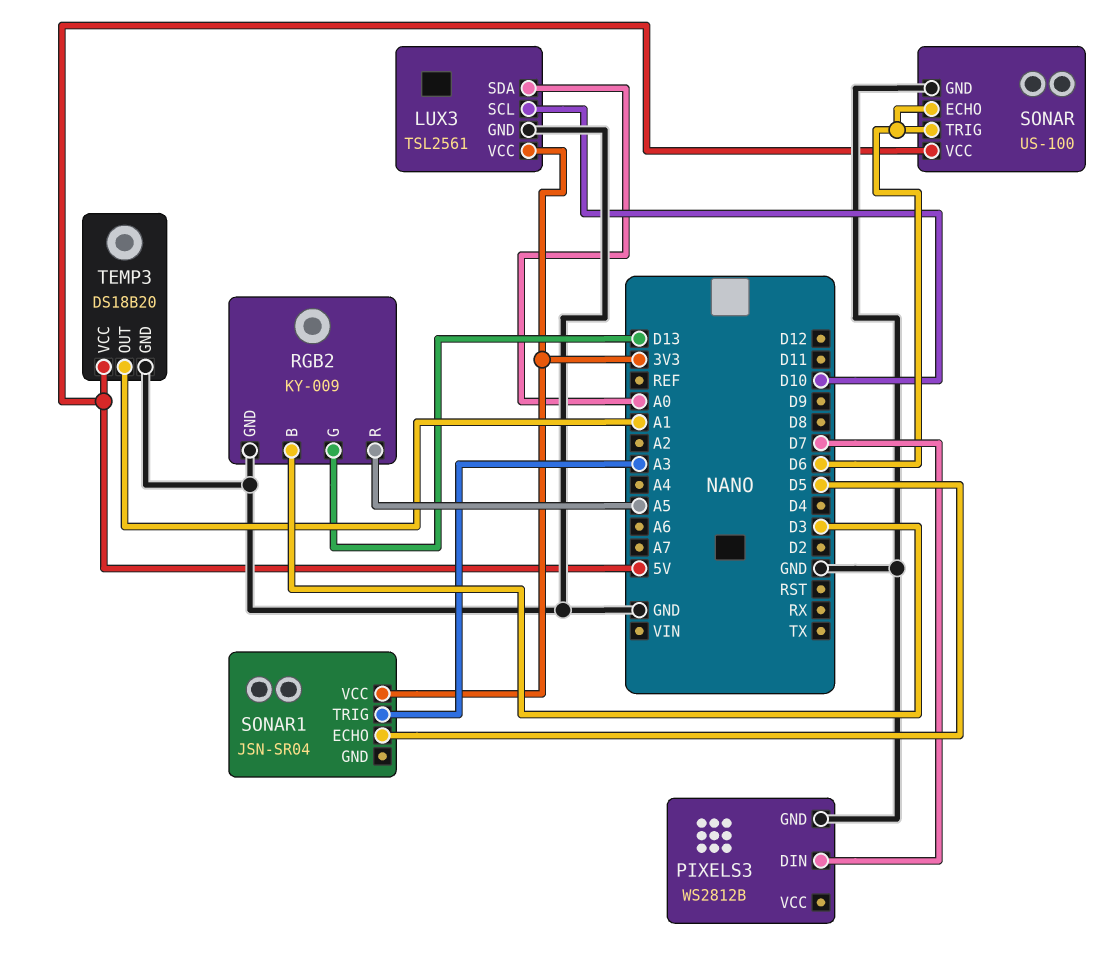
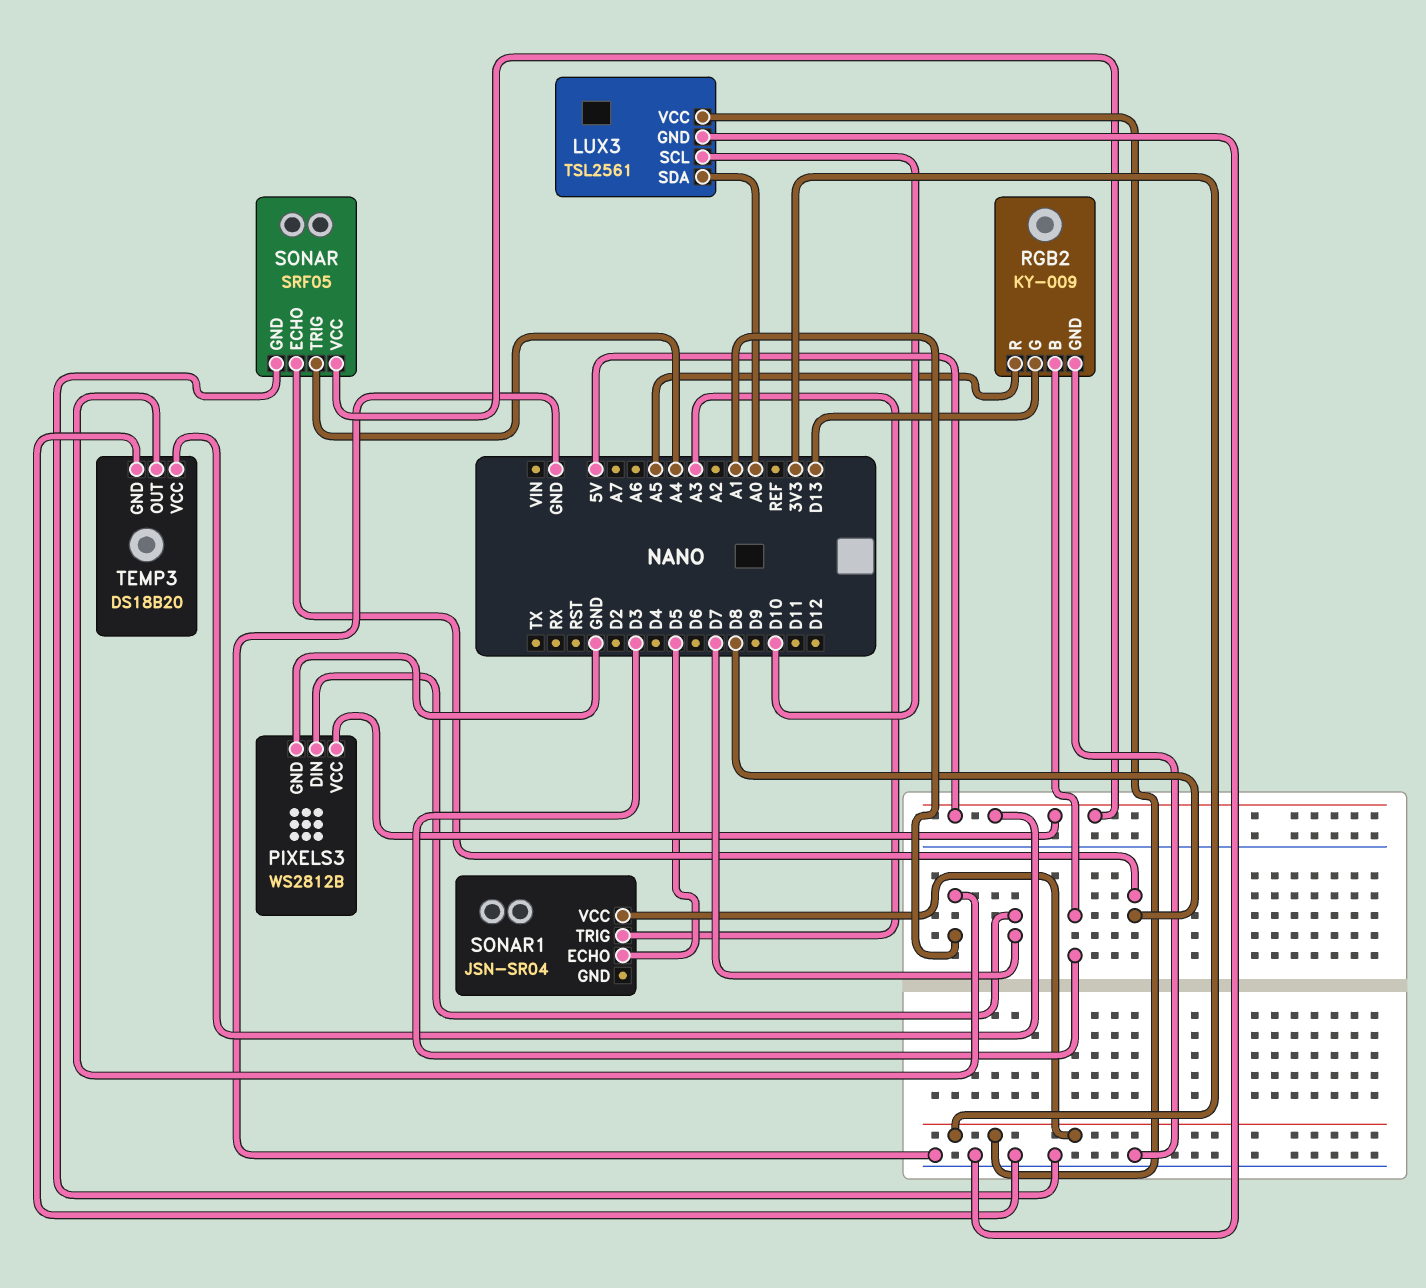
PIXELS3 pin VCC: none -> 5V
SONAR: US-100 -> SRF05
SONAR pin ECHO: D6 -> D8
SONAR pin TRIG: D6 -> A4

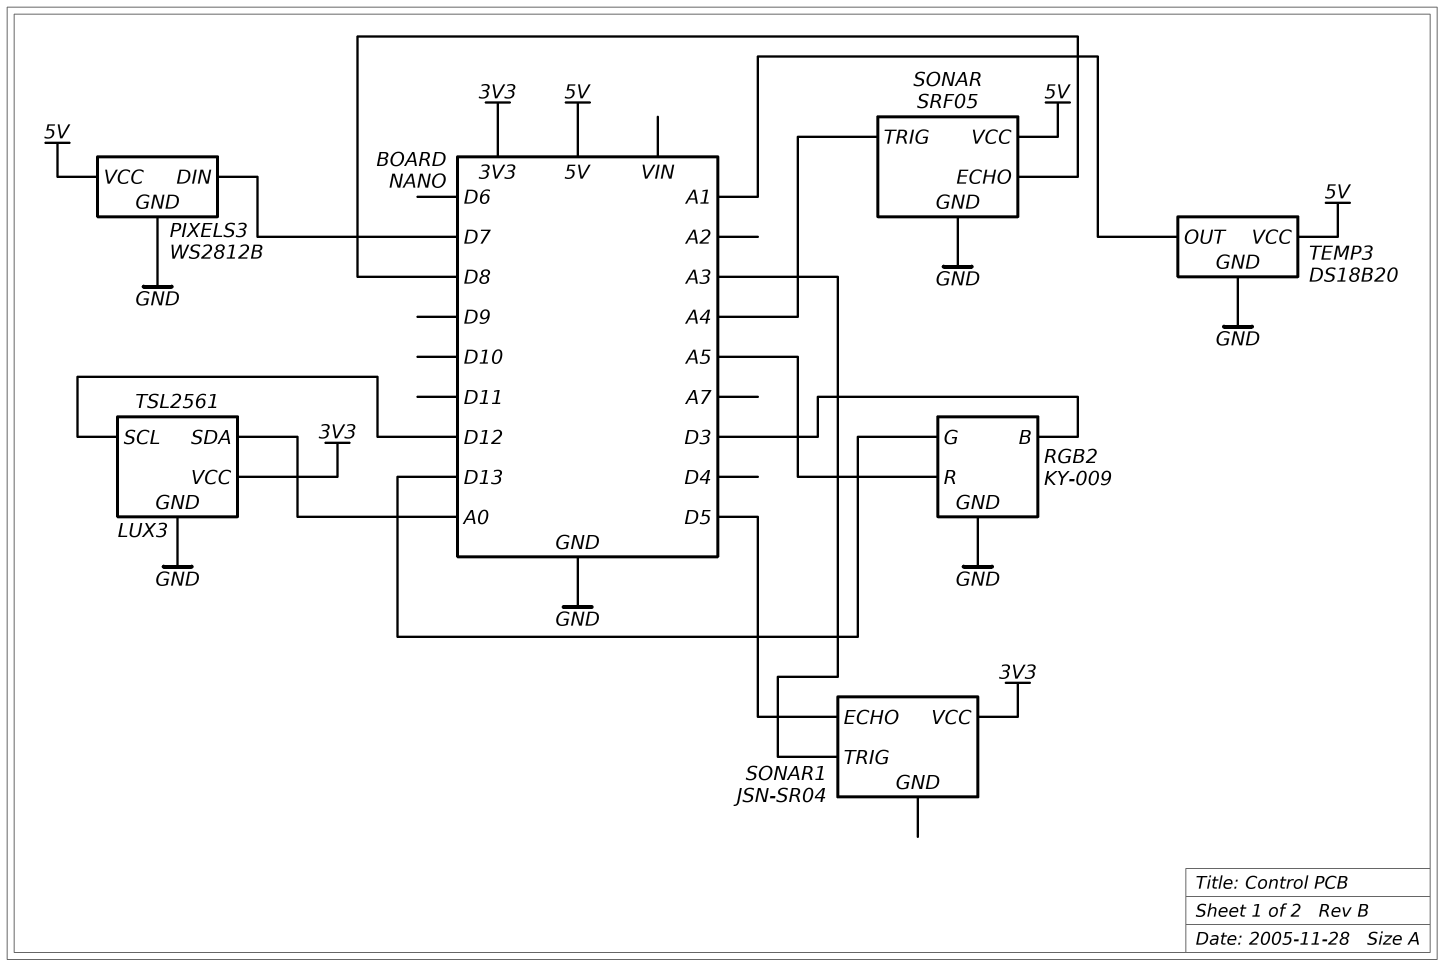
LUX3 pin SCL: D10 -> D12

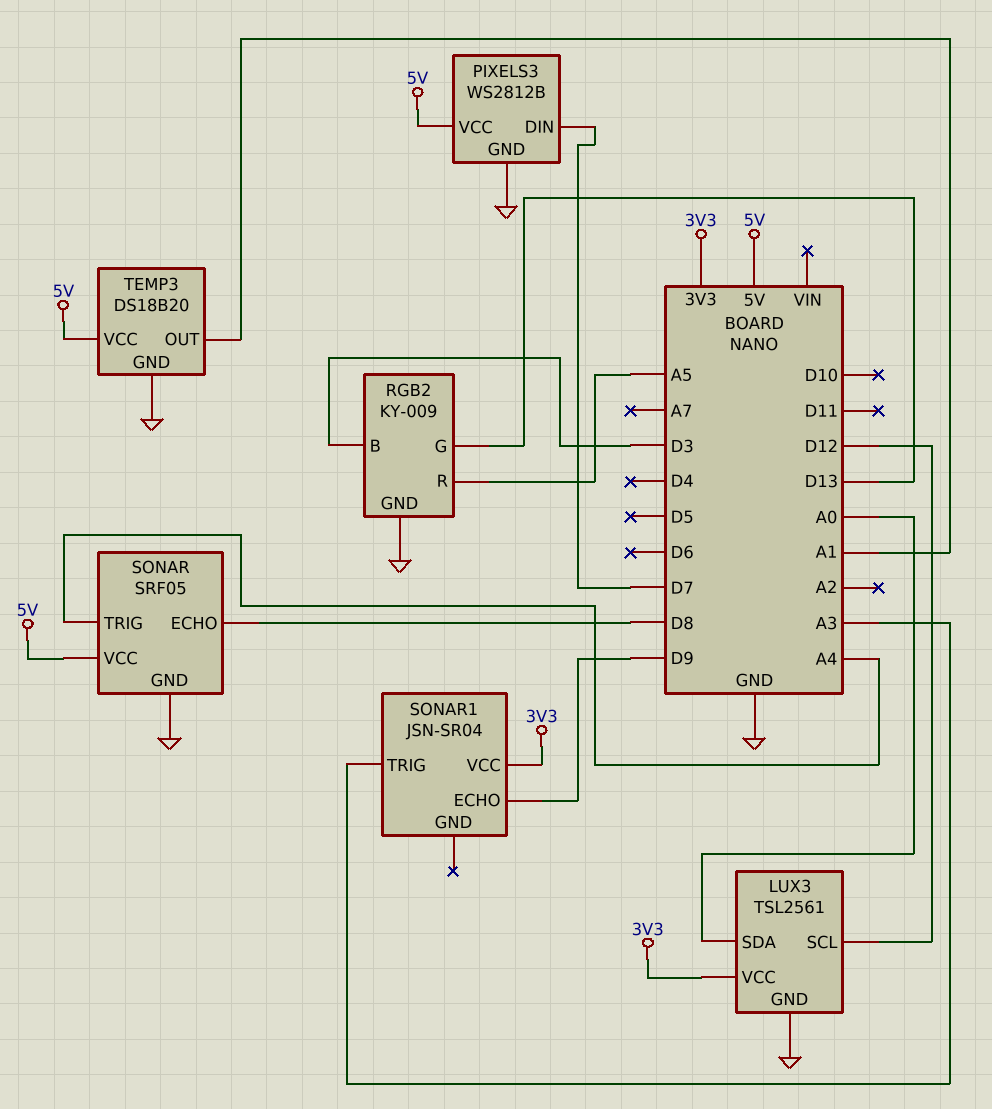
SONAR1 pin ECHO: D5 -> D9

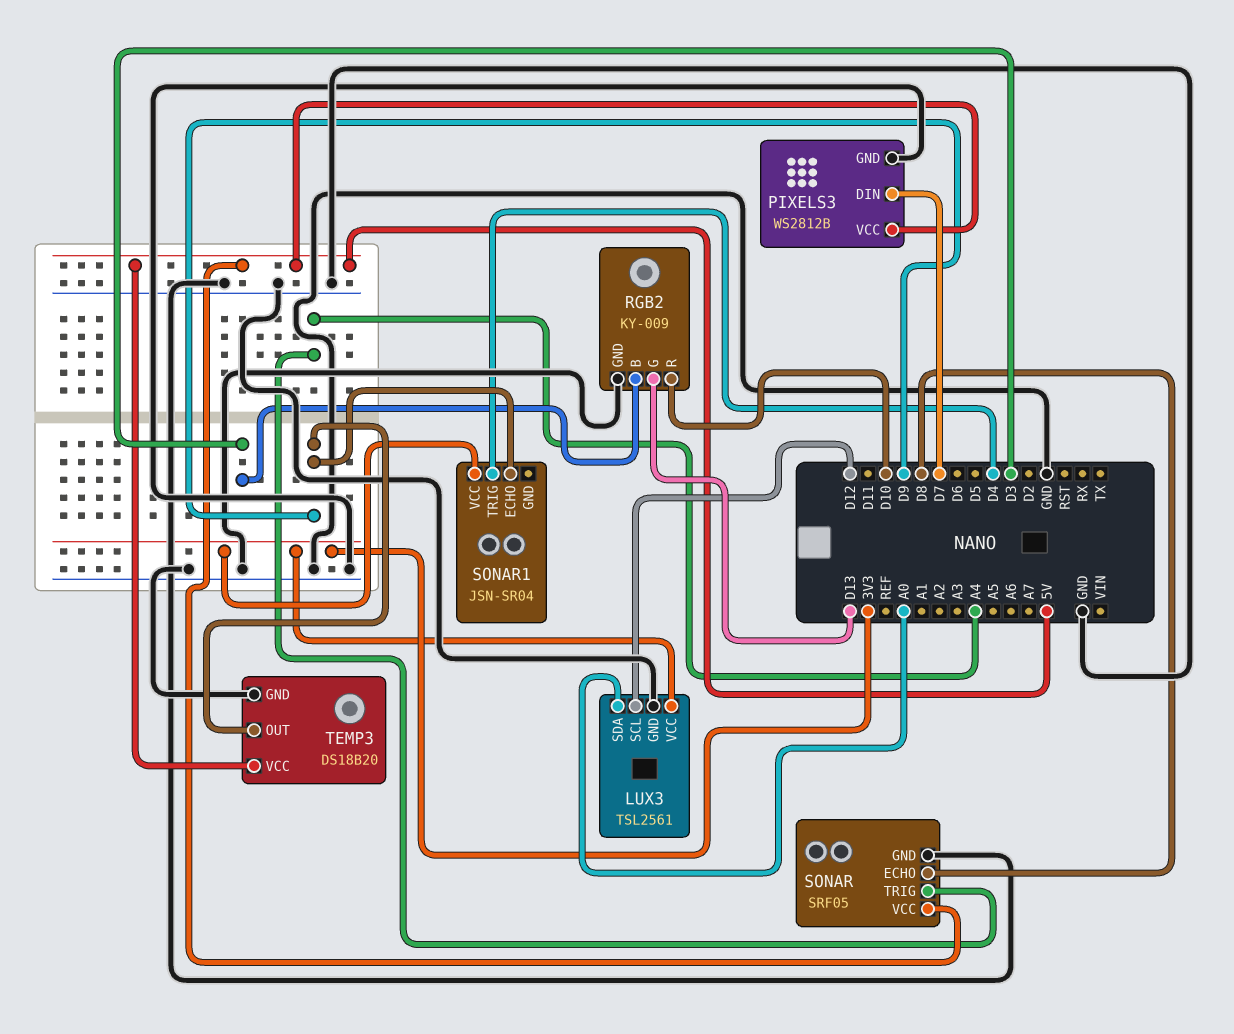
RGB2 pin R: A5 -> D10
SONAR1 pin TRIG: A3 -> D4
TEMP3 pin OUT: A1 -> D9

